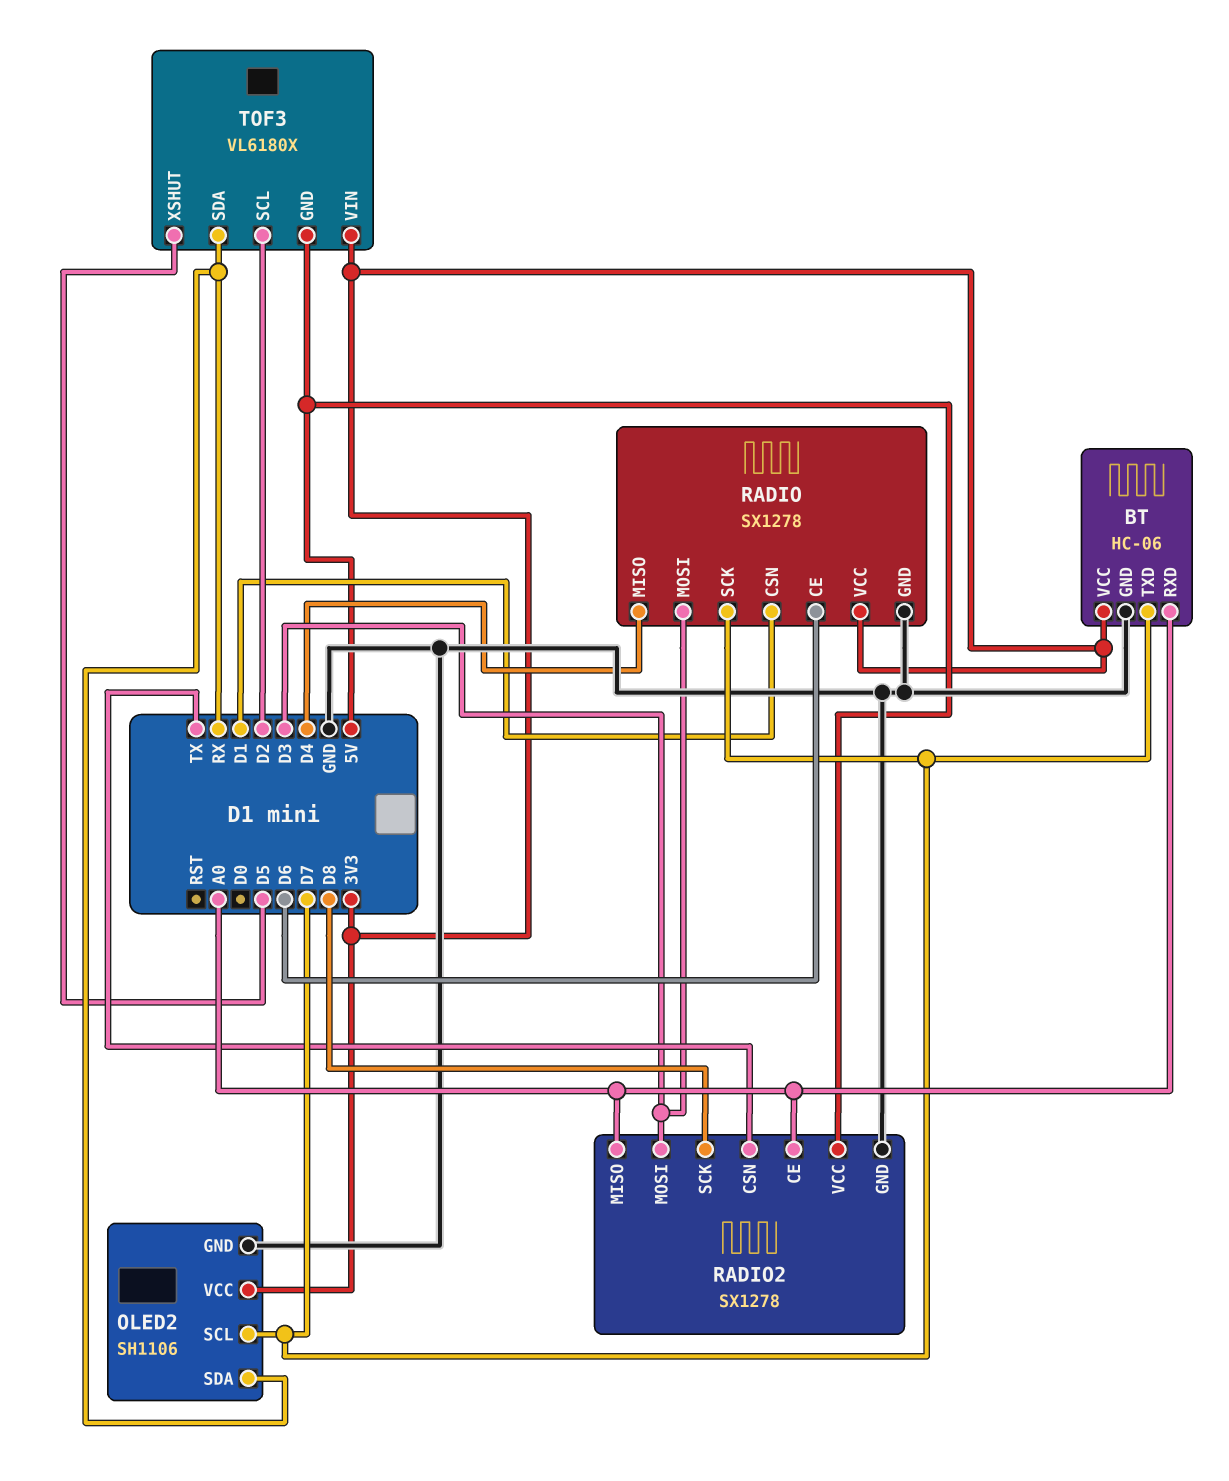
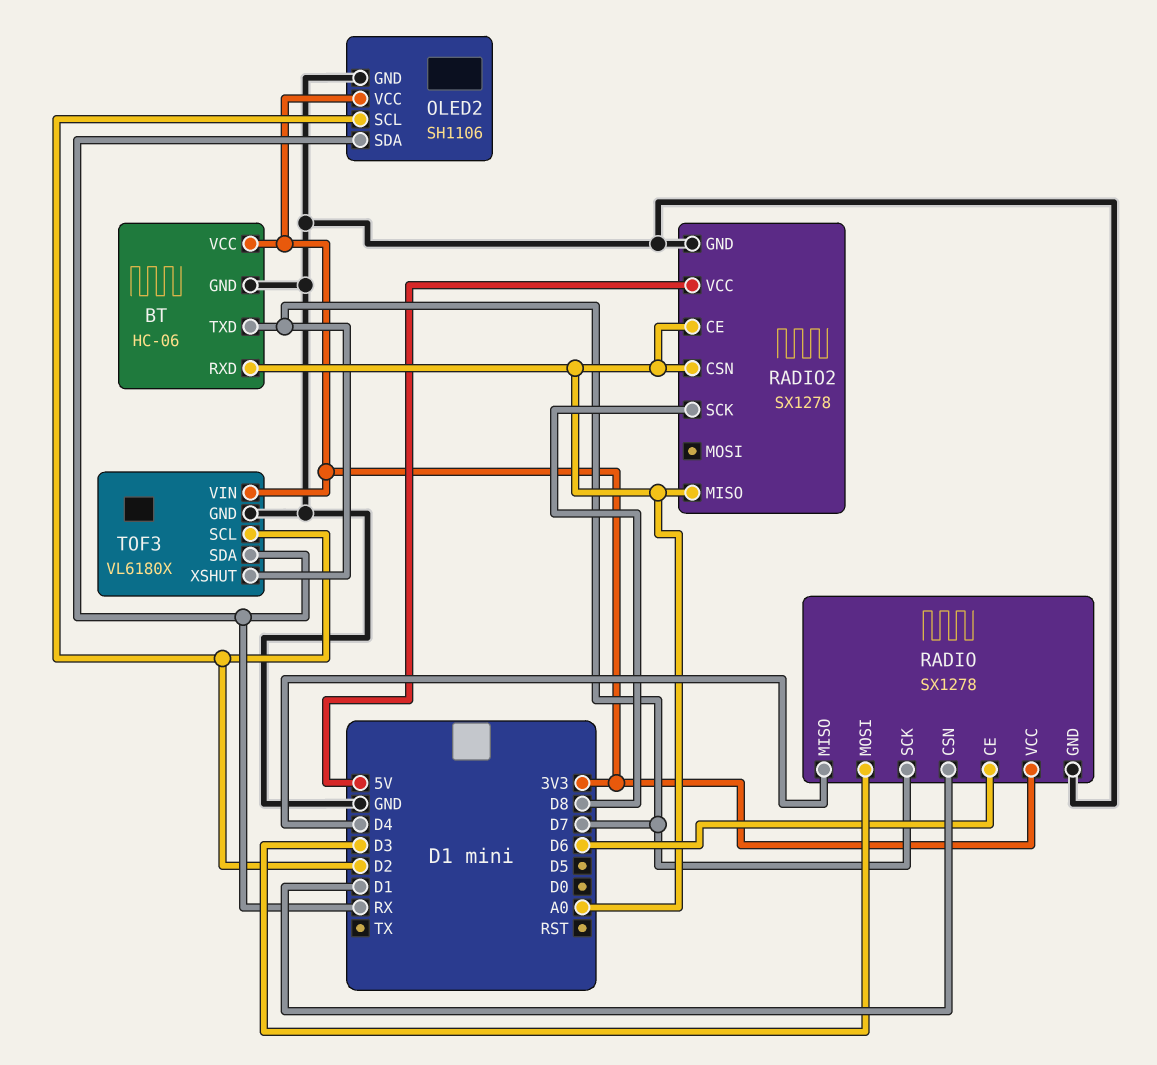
OLED2 pin SCL: D7 -> D2
RADIO2 pin CSN: TX -> A0
RADIO2 pin MOSI: D3 -> none
TOF3 pin GND: 5V -> GND
TOF3 pin XSHUT: D5 -> D7

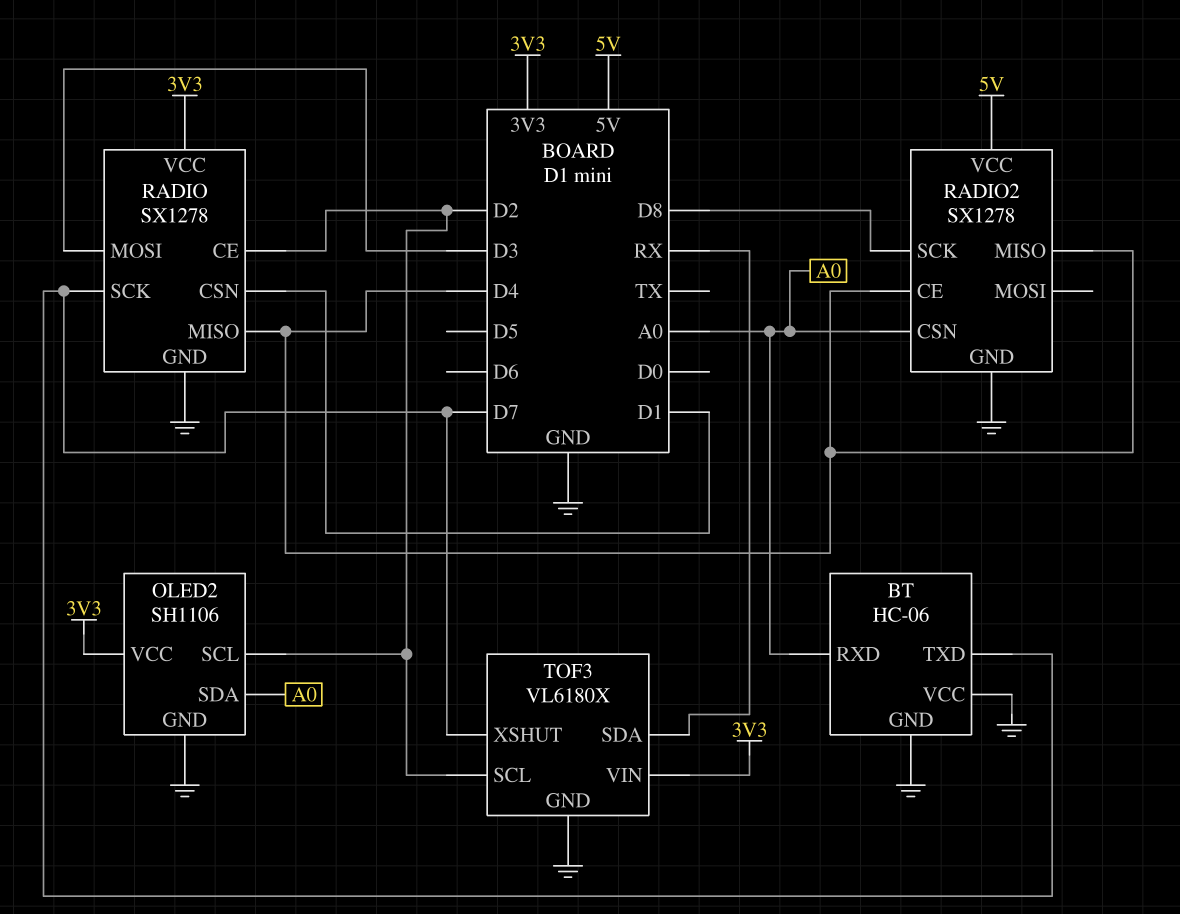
BT pin VCC: 3V3 -> GND
OLED2 pin SDA: RX -> A0
RADIO pin CE: D6 -> D2
RADIO2 pin CE: A0 -> D4
RADIO2 pin MISO: A0 -> D4

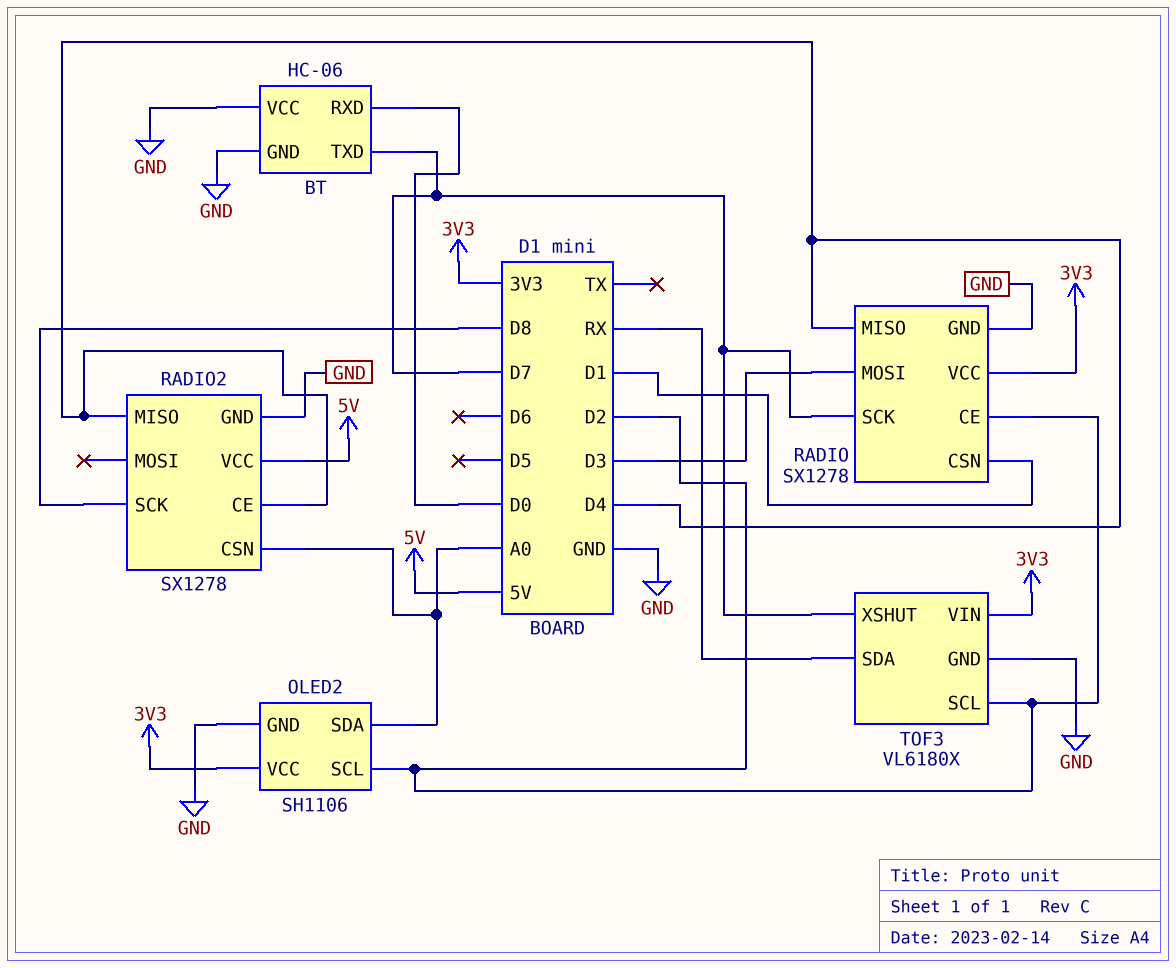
BT pin RXD: A0 -> D0

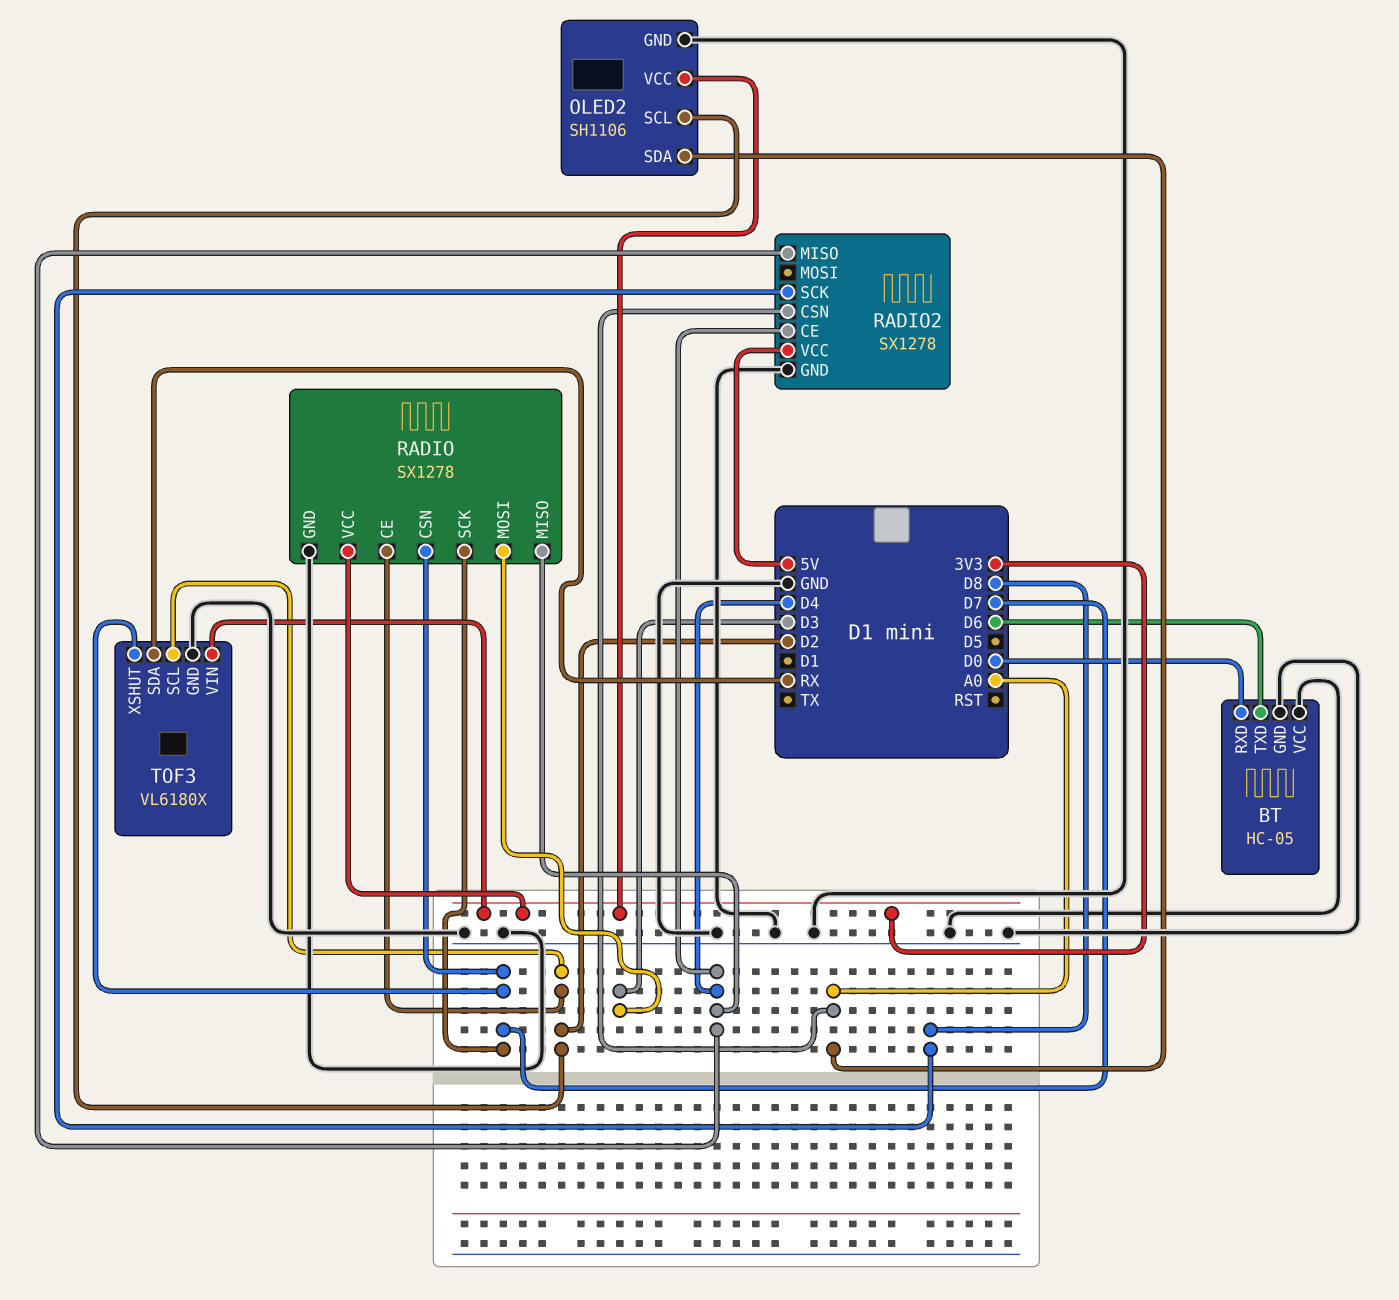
BT: HC-06 -> HC-05
BT pin TXD: D7 -> D6
RADIO pin CSN: D1 -> D7

